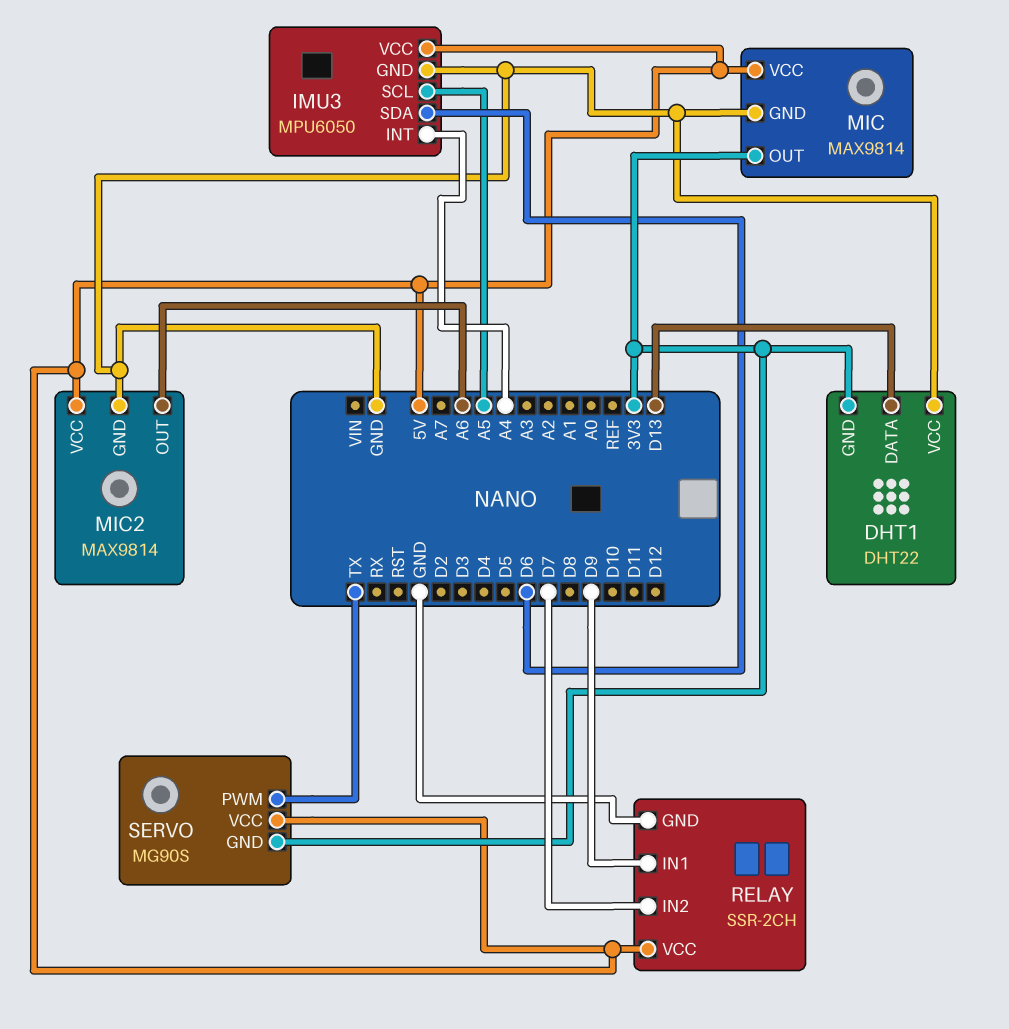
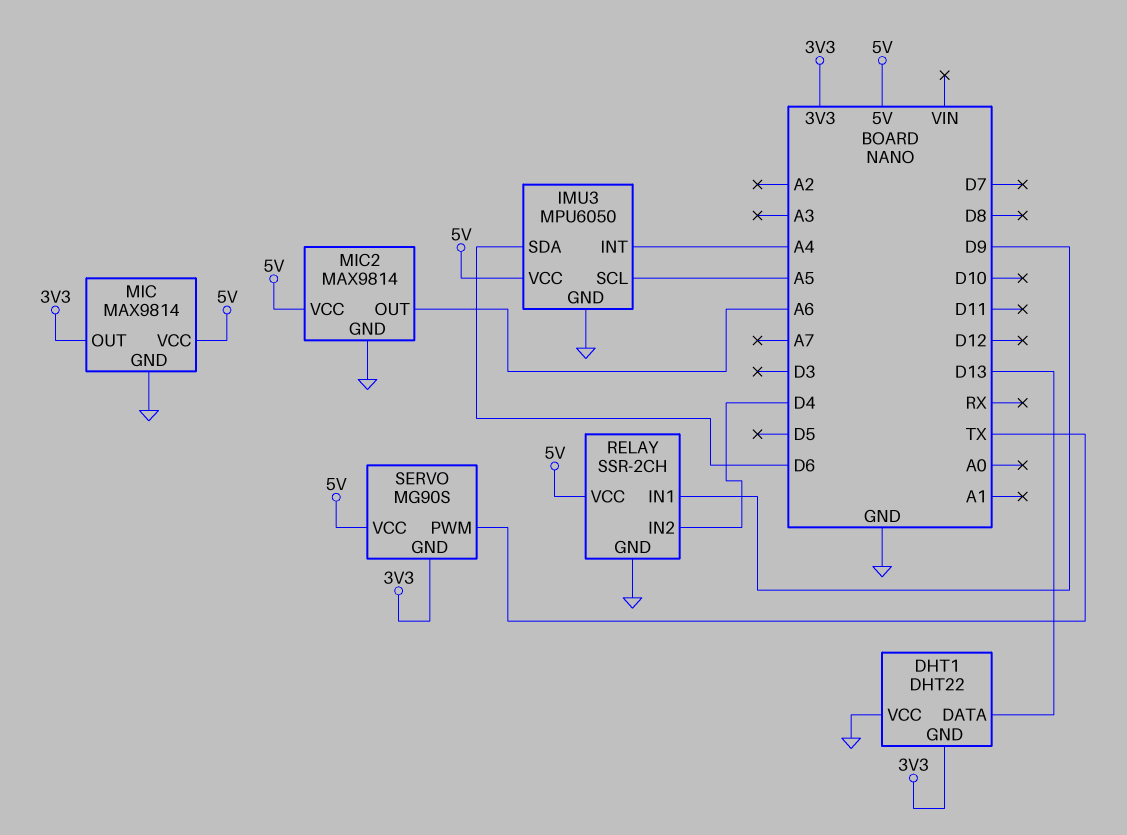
RELAY pin IN2: D7 -> D4

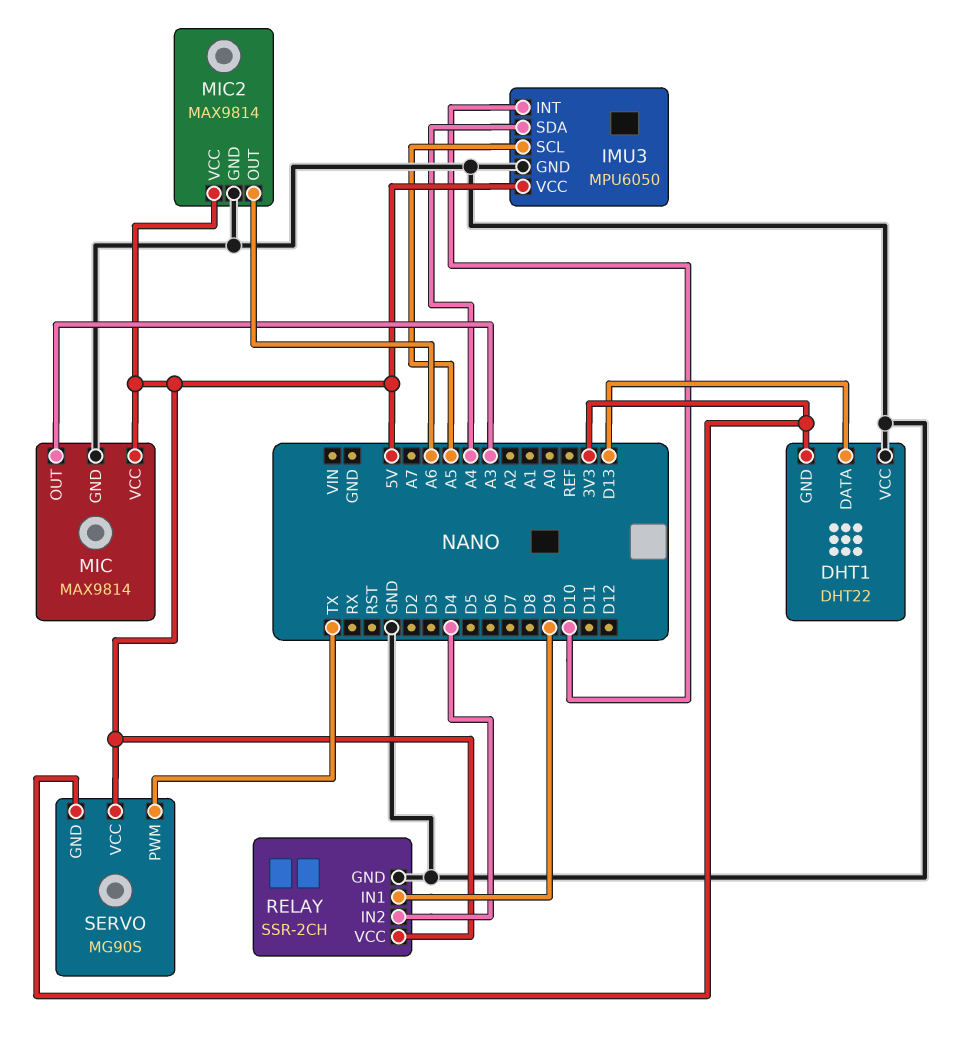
IMU3 pin INT: A4 -> D10
IMU3 pin SDA: D6 -> A4
MIC pin OUT: 3V3 -> A3

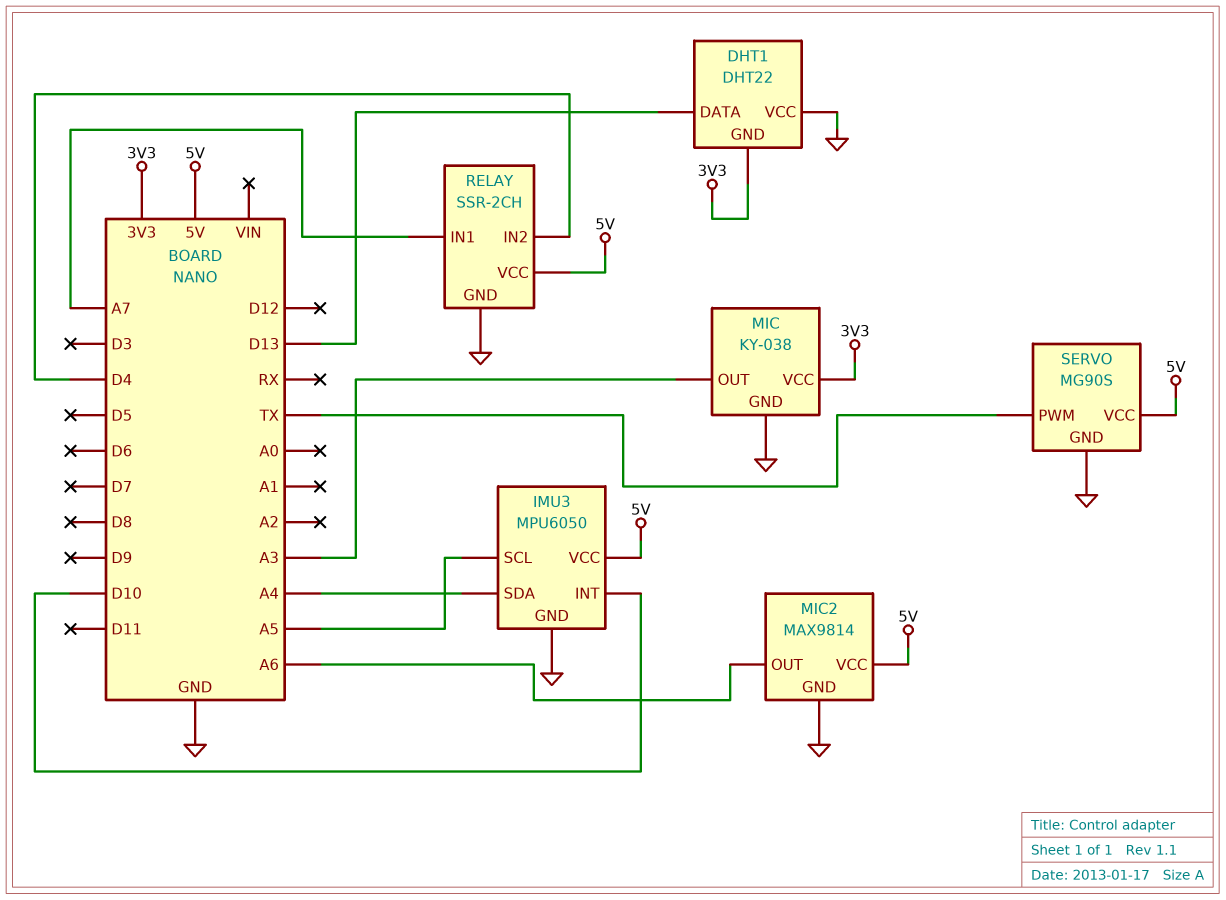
MIC: MAX9814 -> KY-038
MIC pin VCC: 5V -> 3V3
RELAY pin IN1: D9 -> A7
SERVO pin GND: 3V3 -> GND

